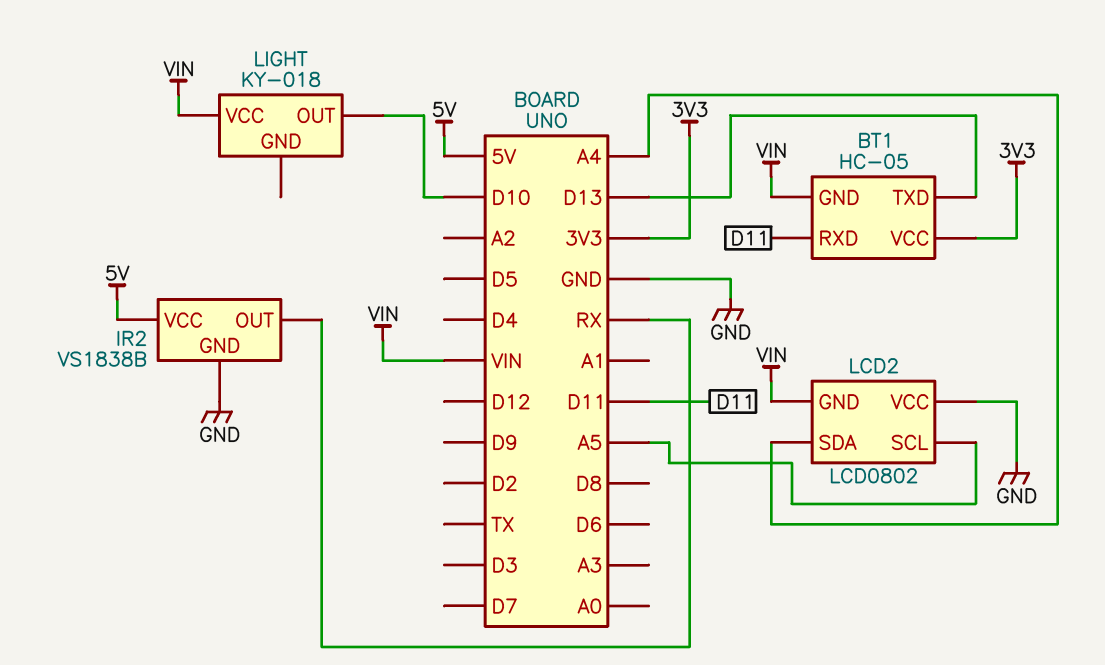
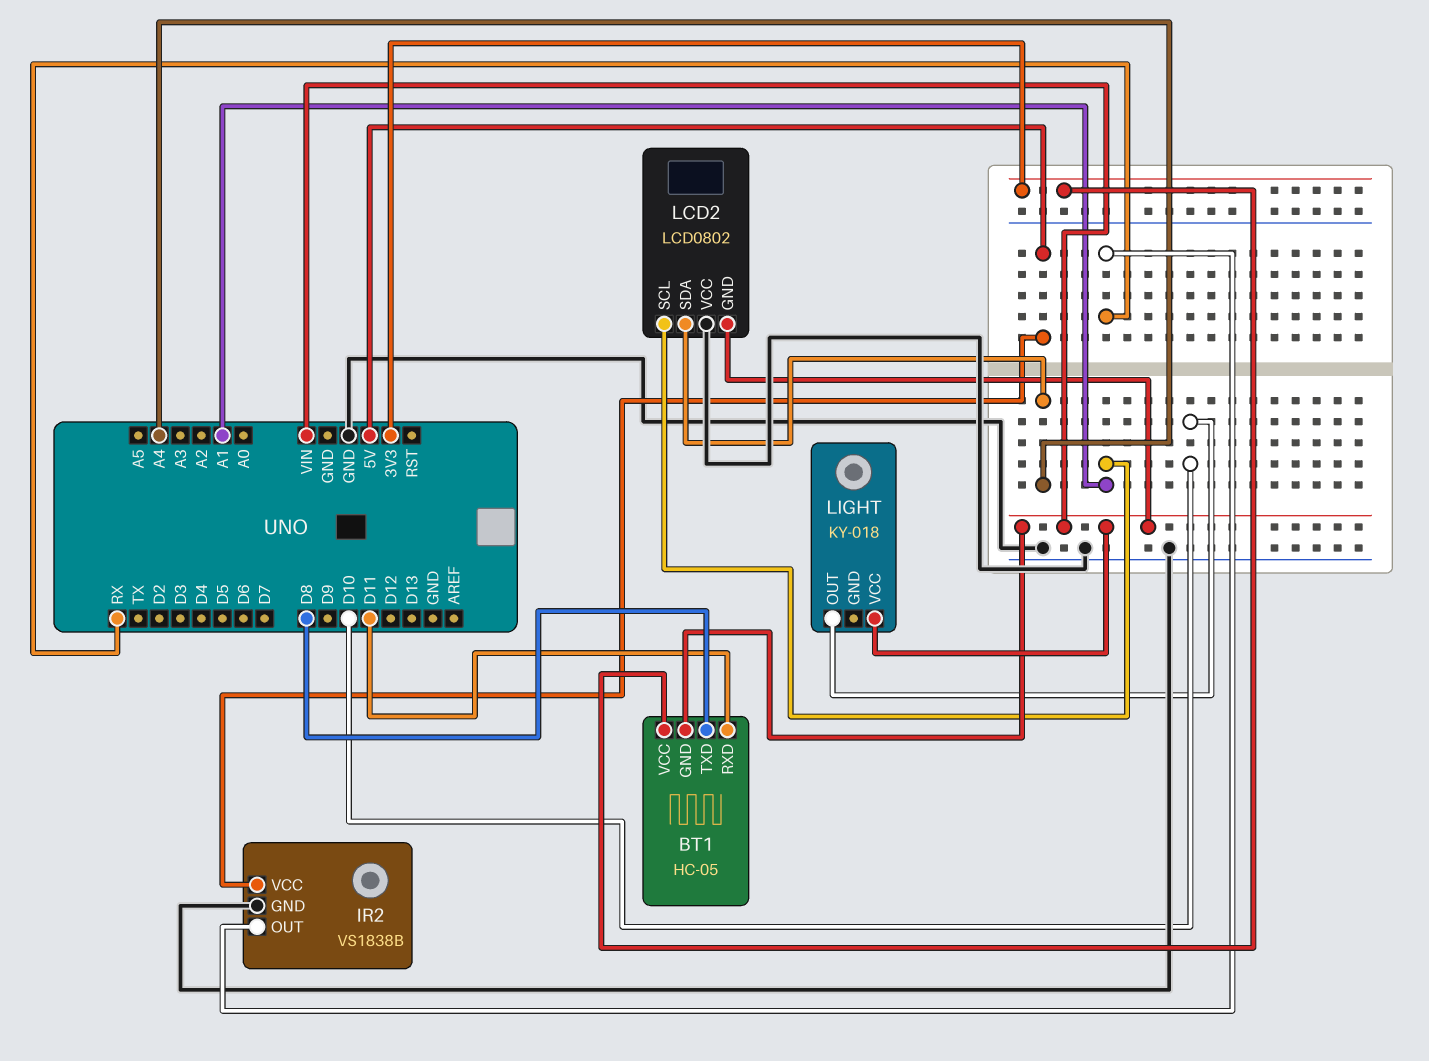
BT1 pin TXD: D13 -> D8
LCD2 pin SCL: A5 -> A1

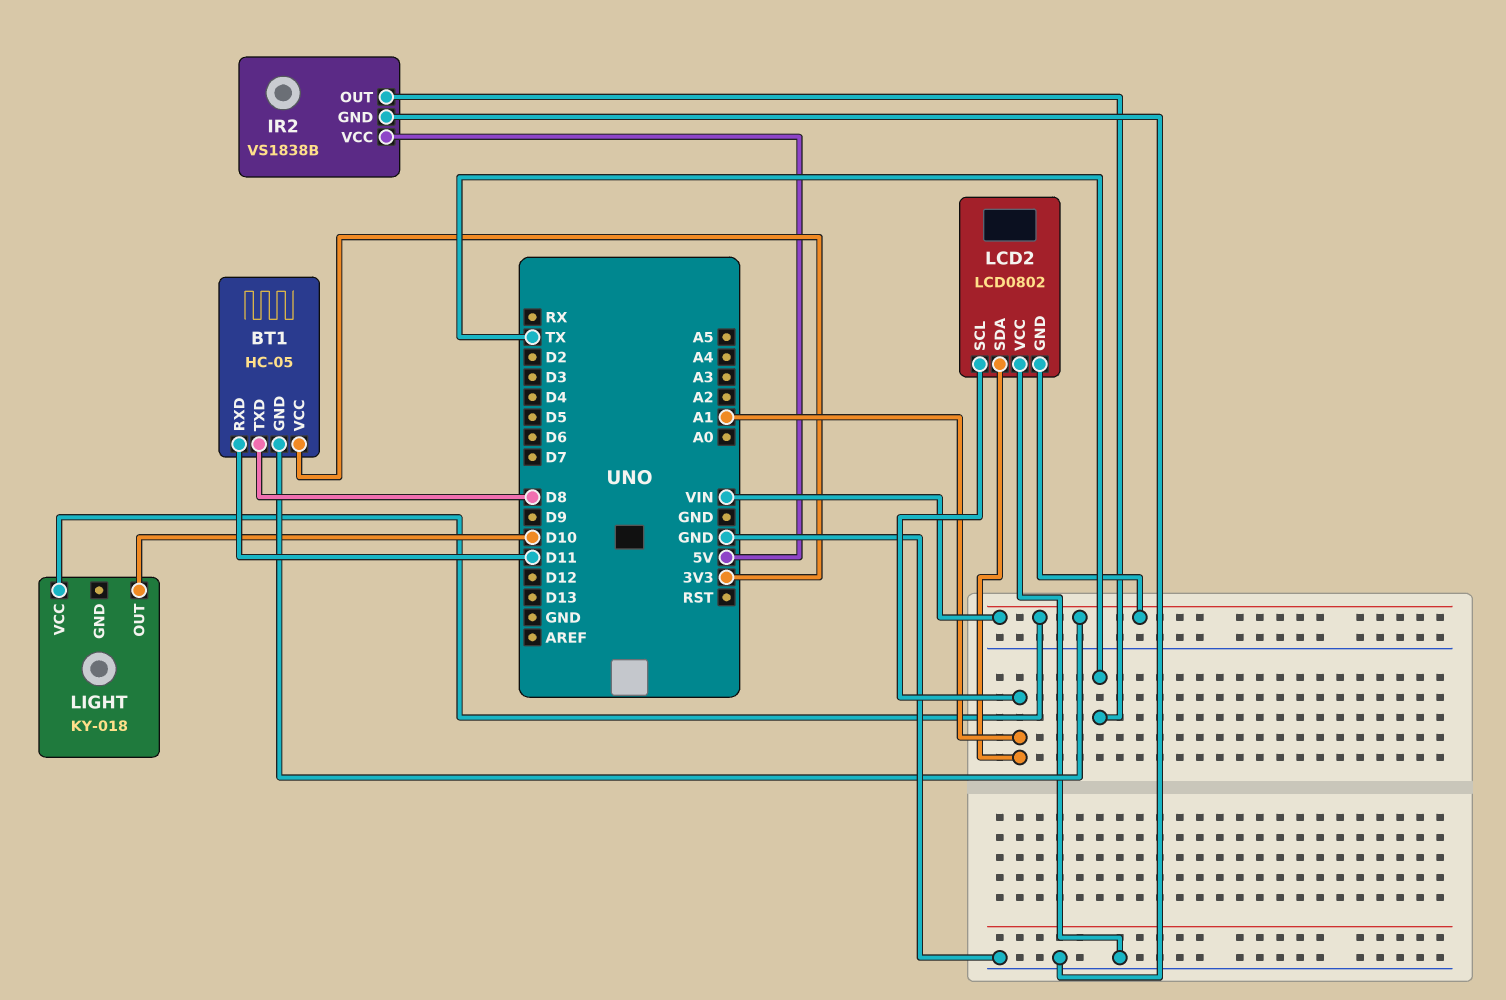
IR2 pin OUT: RX -> TX
LCD2 pin SDA: A4 -> A1

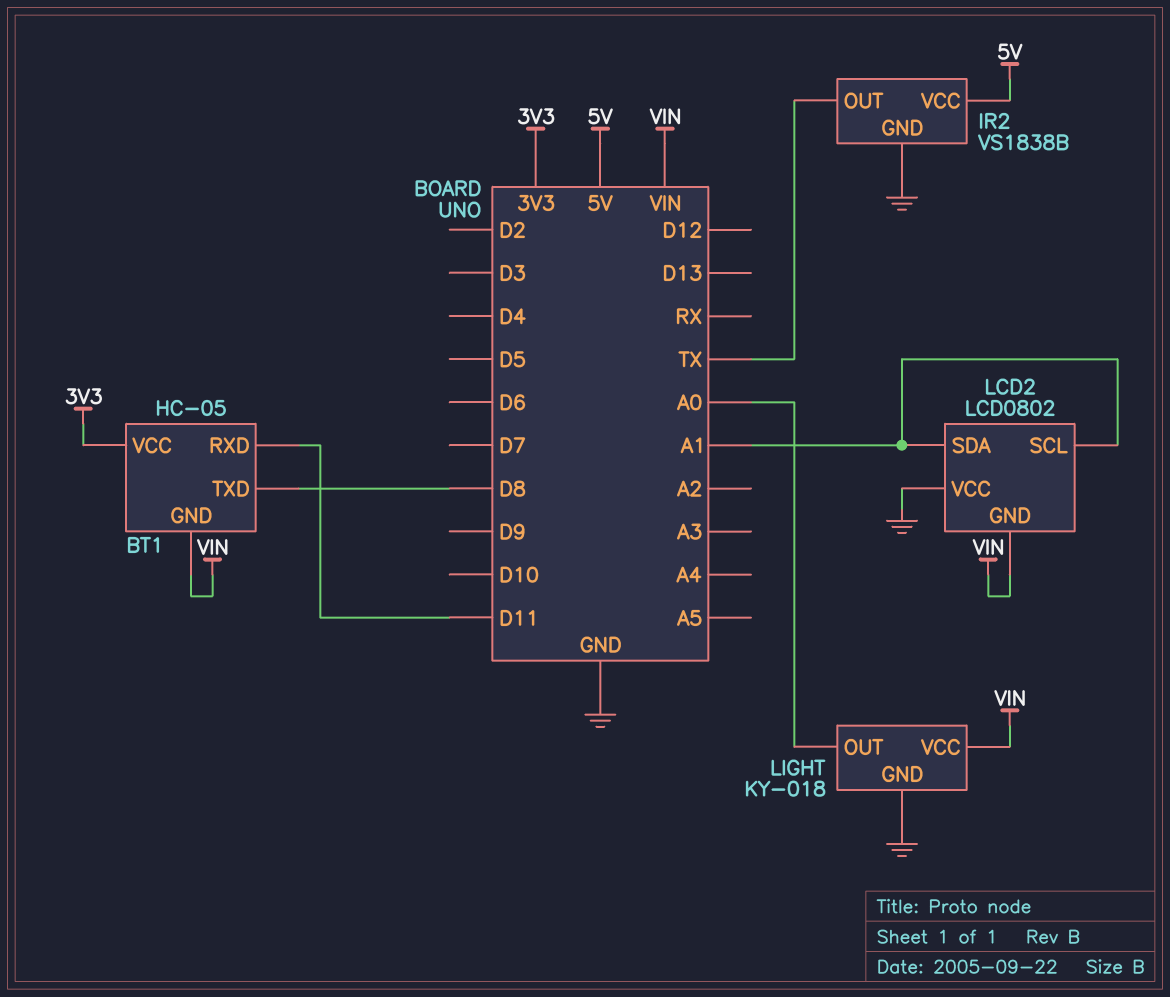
LIGHT pin GND: none -> GND
LIGHT pin OUT: D10 -> A0

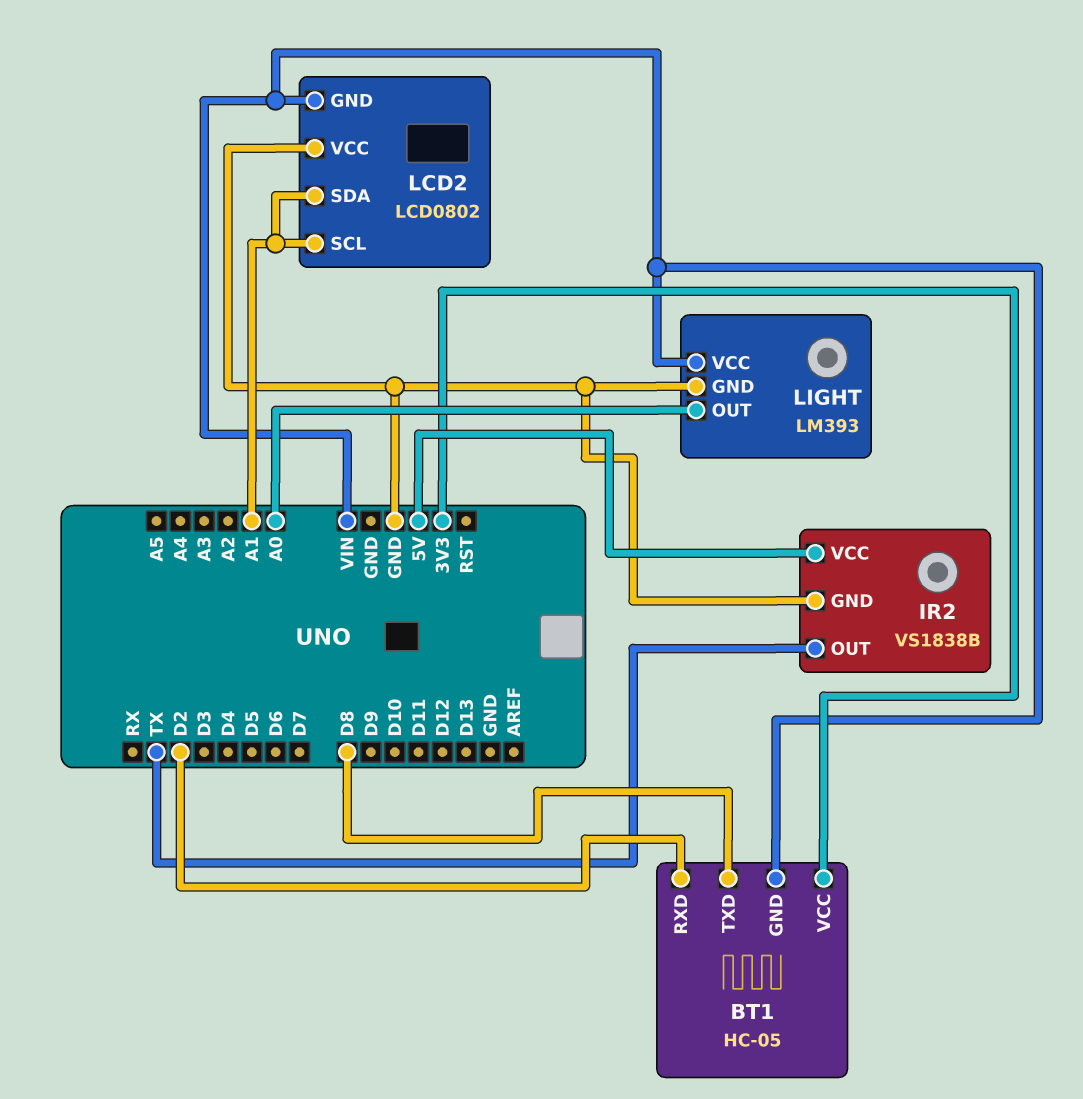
BT1 pin RXD: D11 -> D2
LIGHT: KY-018 -> LM393

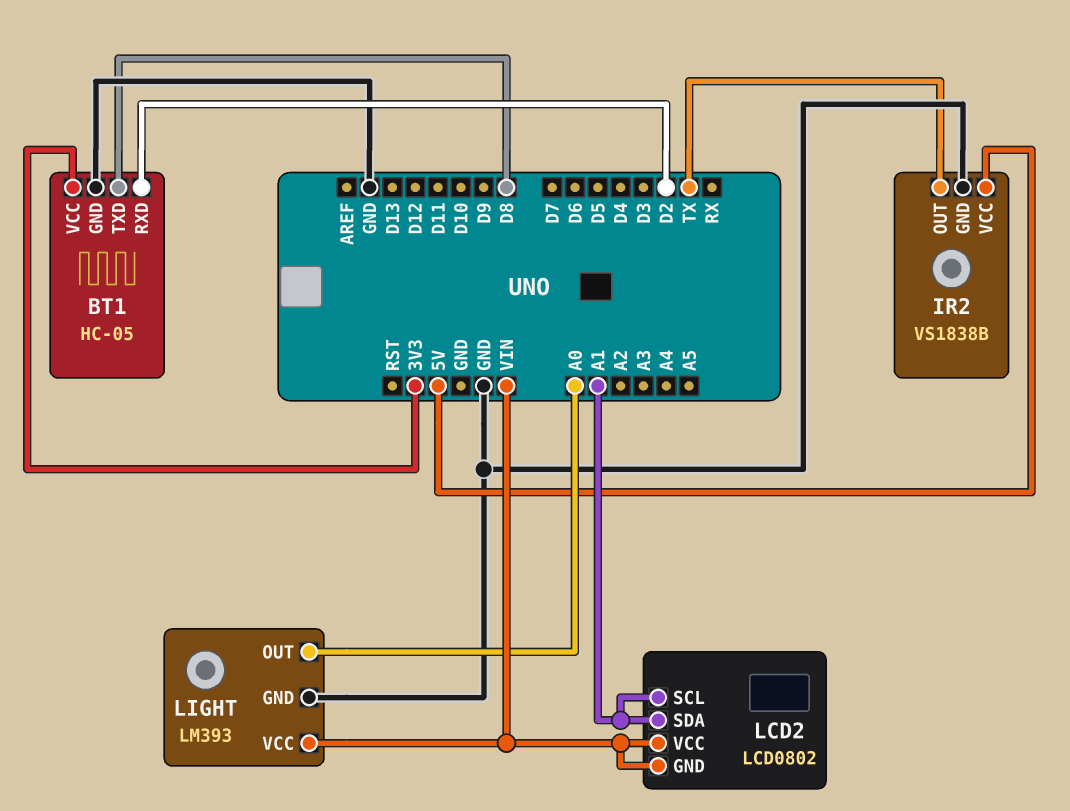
BT1 pin GND: VIN -> GND
LCD2 pin VCC: GND -> VIN

